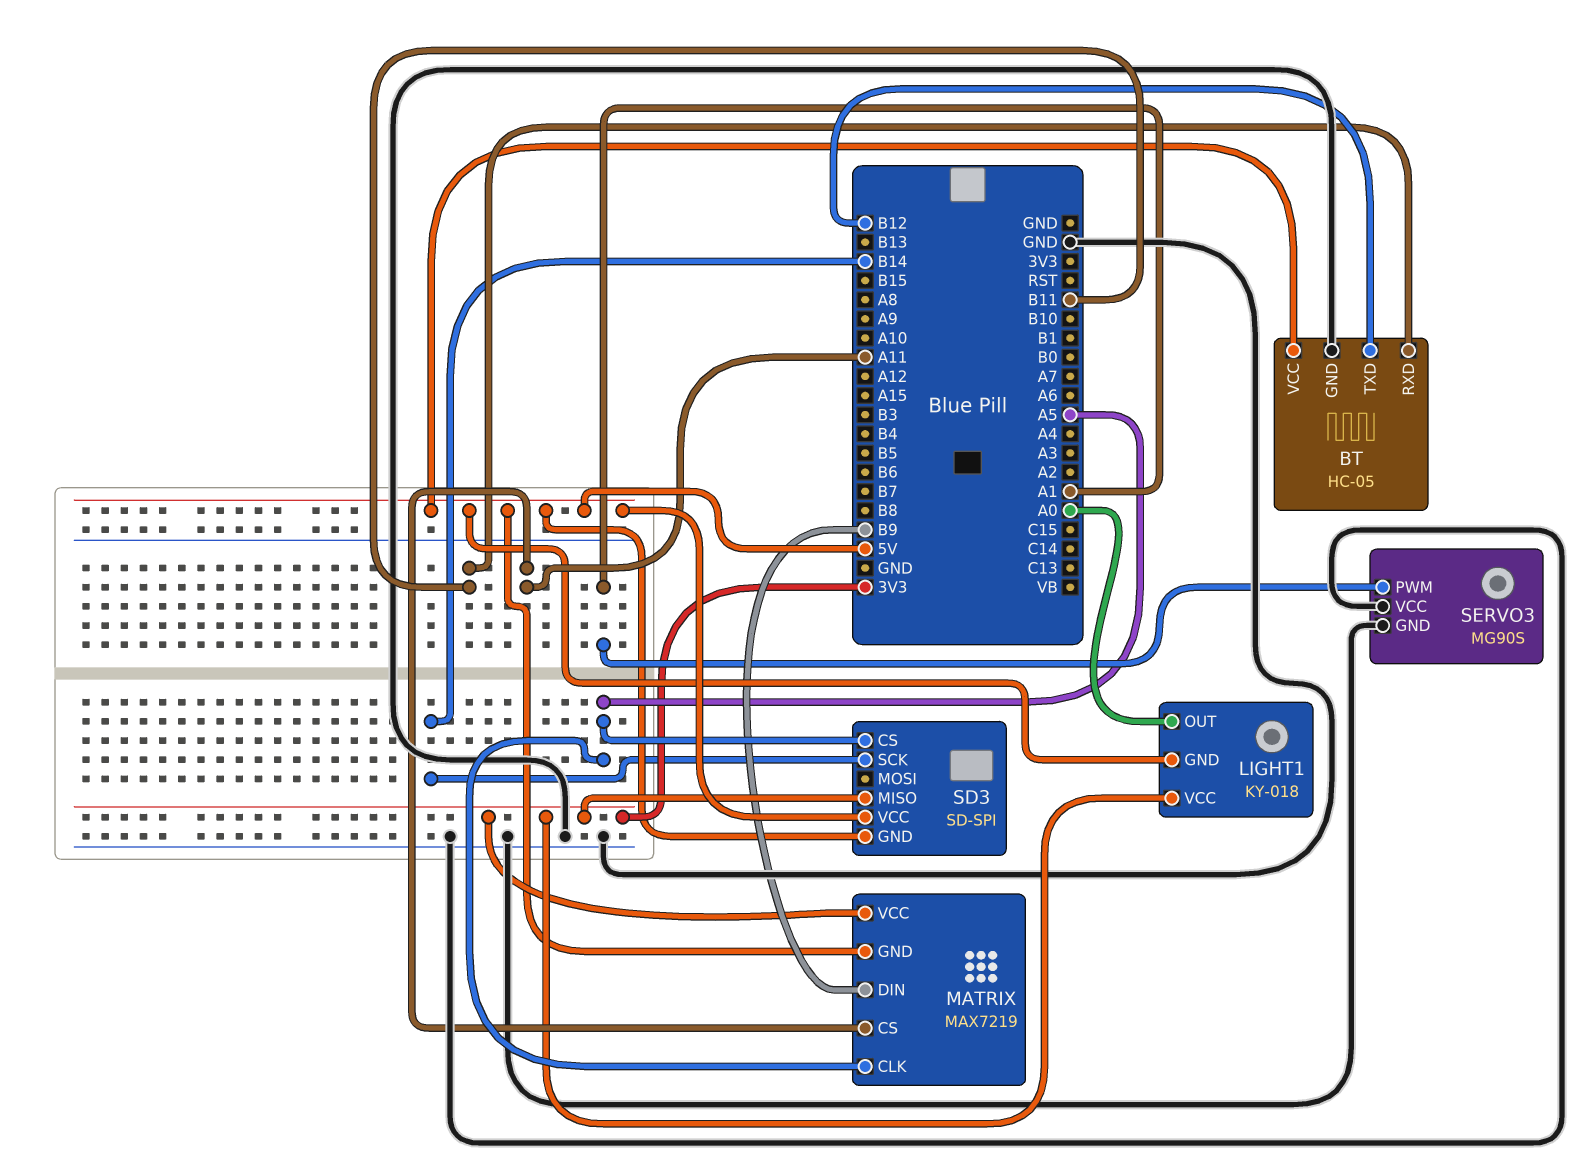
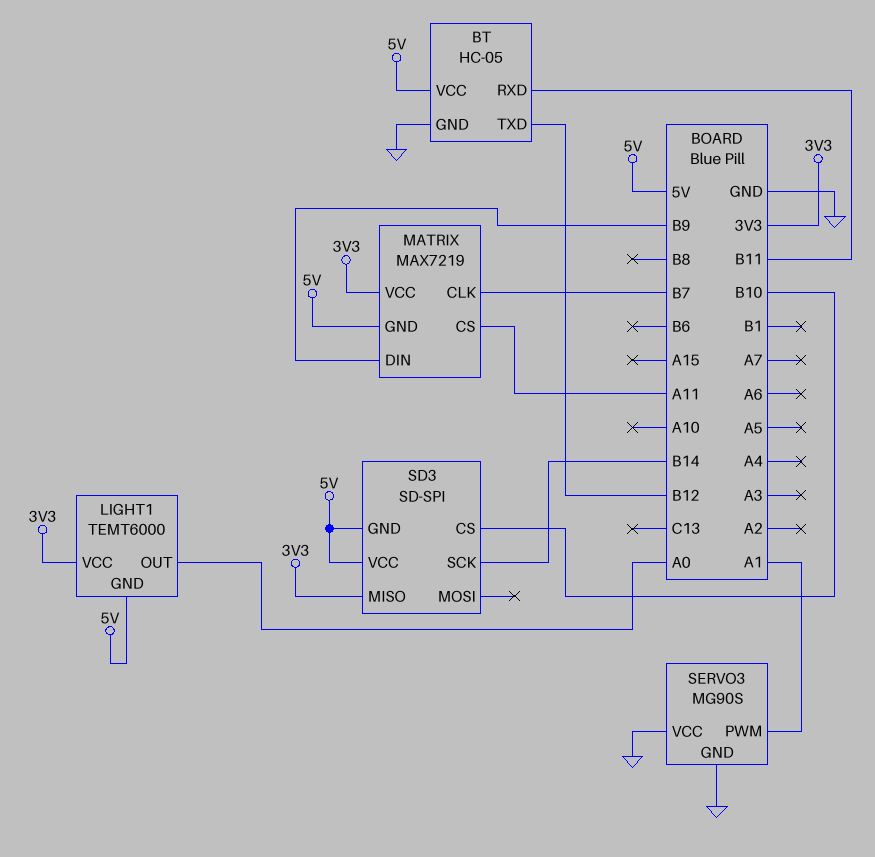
LIGHT1: KY-018 -> TEMT6000
MATRIX pin CLK: A5 -> B7
SD3 pin CS: A5 -> B10

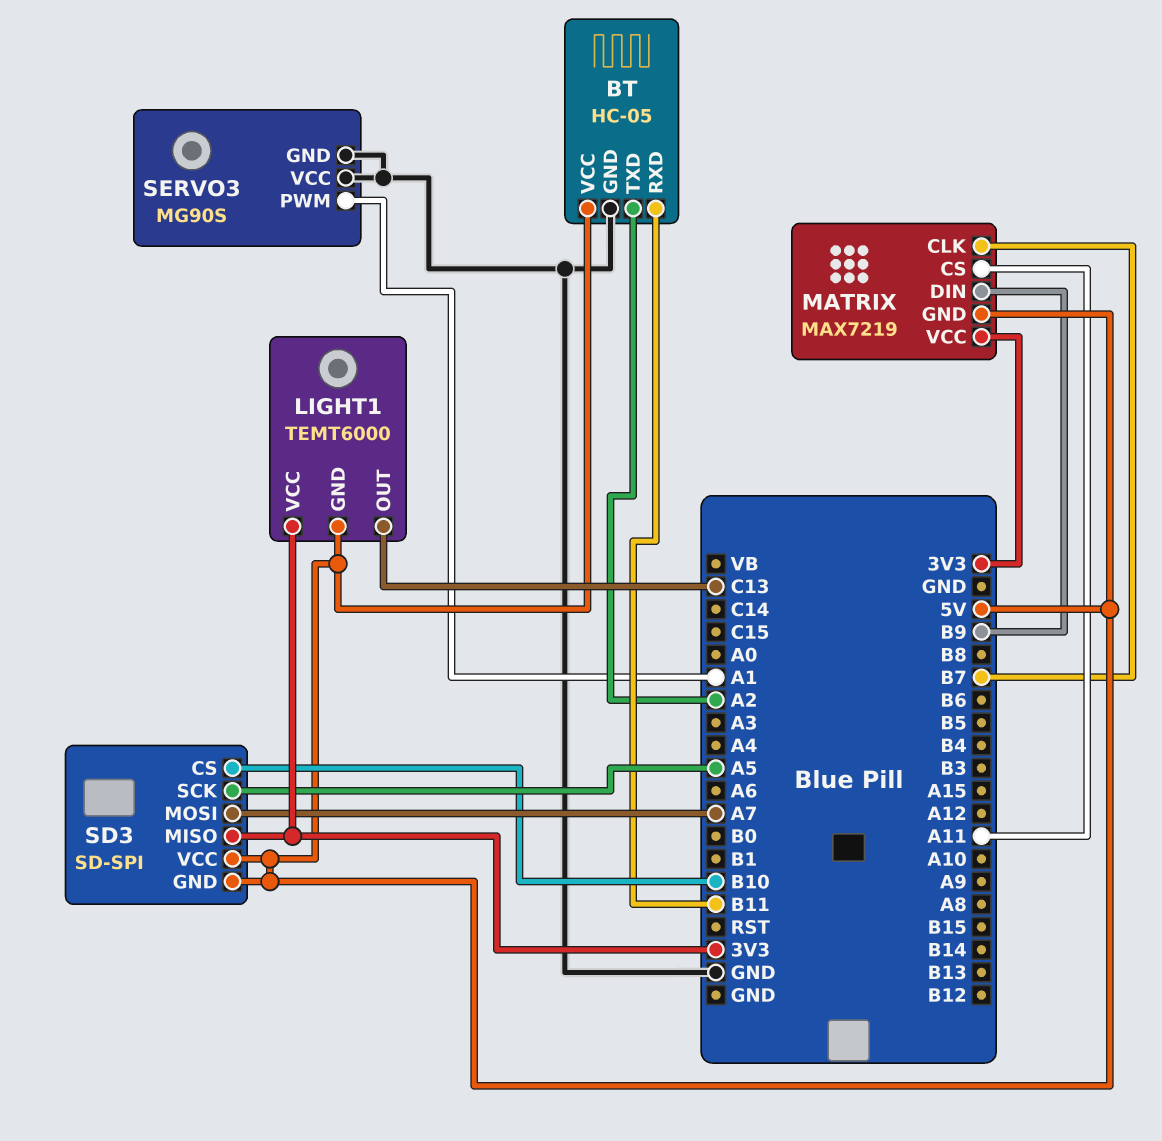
BT pin TXD: B12 -> A2
LIGHT1 pin OUT: A0 -> C13
SD3 pin MOSI: none -> A7
SD3 pin SCK: B14 -> A5

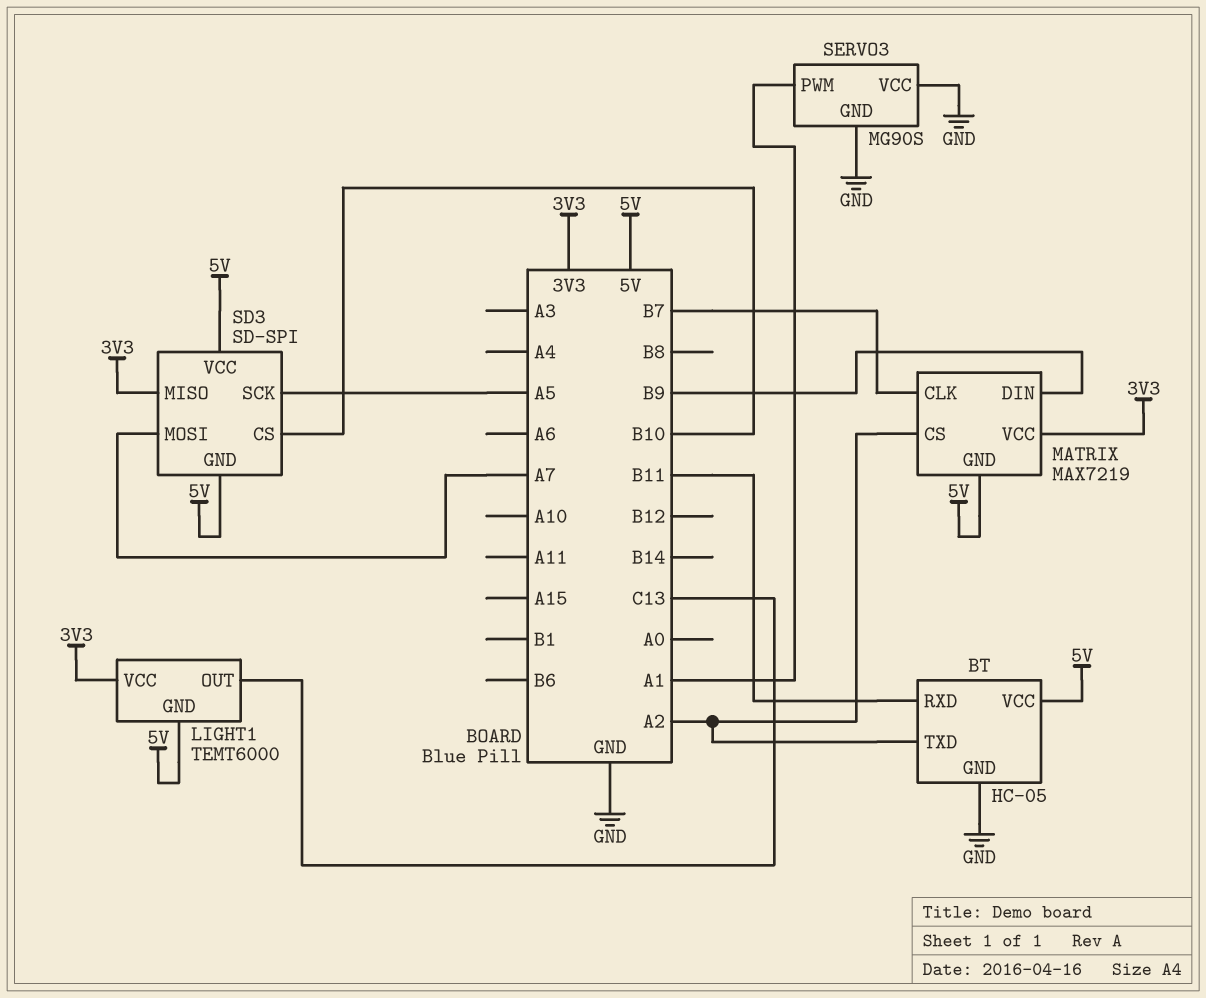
MATRIX pin CS: A11 -> A2

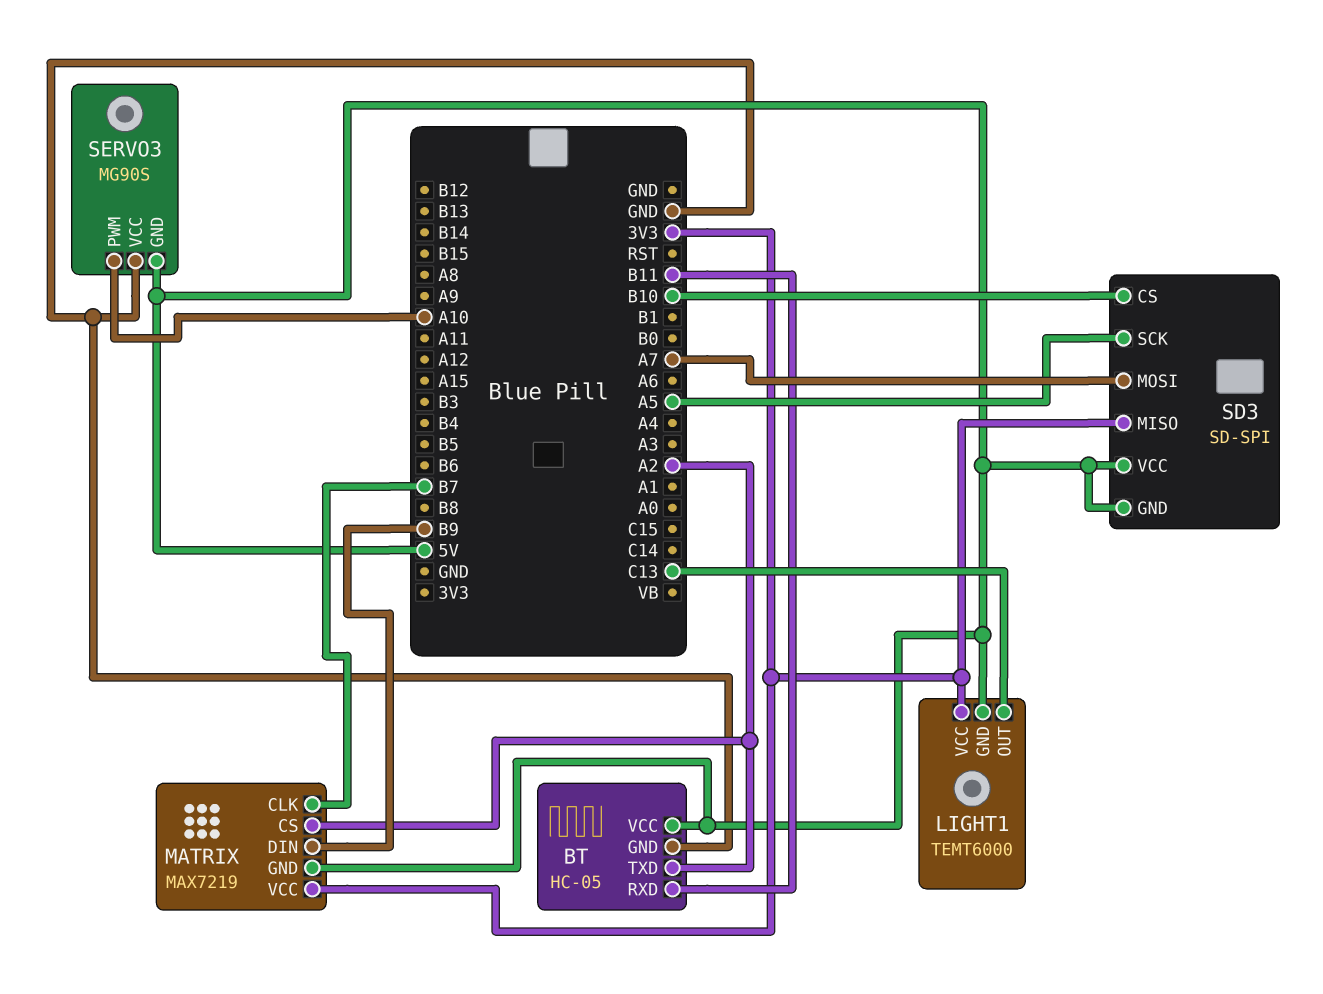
SERVO3 pin GND: GND -> 5V
SERVO3 pin PWM: A1 -> A10

